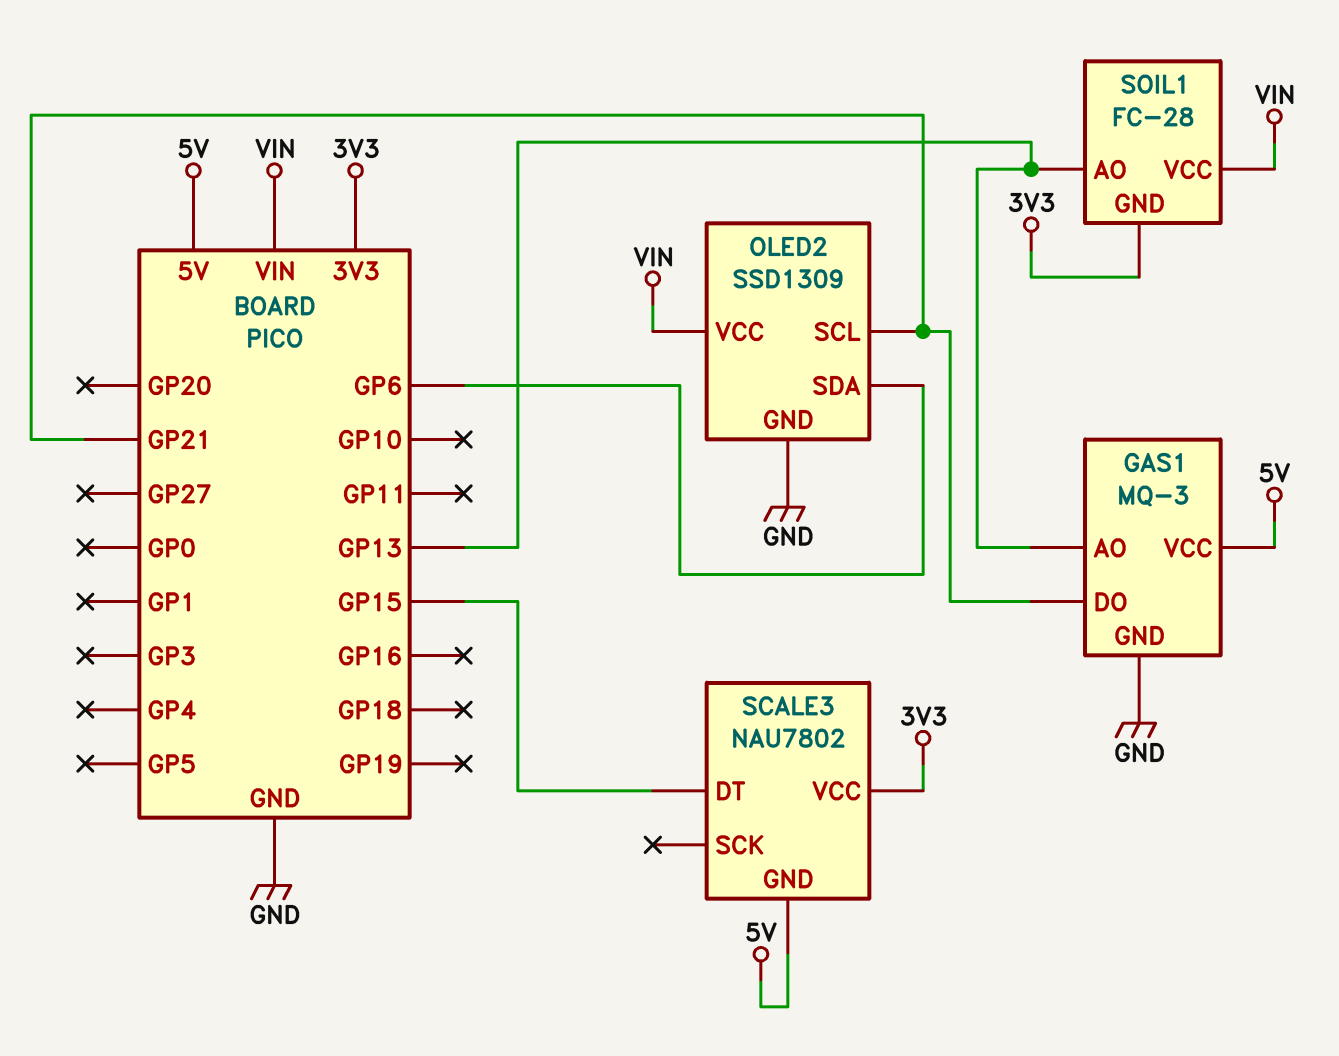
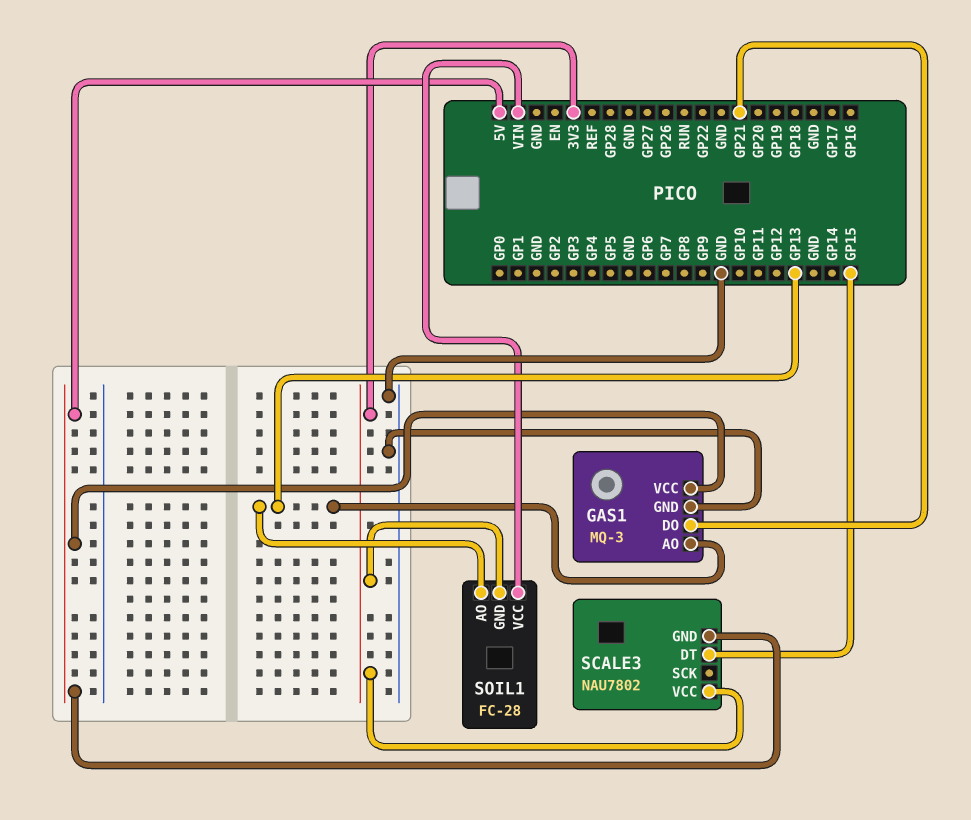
OLED2: SSD1309 -> none
OLED2 pin GND: GND -> none
OLED2 pin SCL: GP21 -> none
OLED2 pin SDA: GP6 -> none
OLED2 pin VCC: VIN -> none

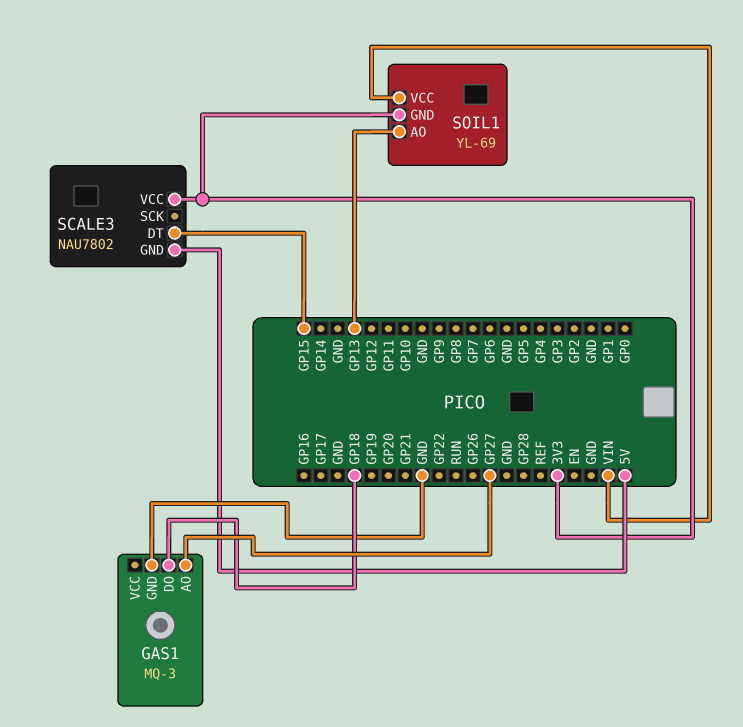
GAS1 pin AO: GP13 -> GP27
GAS1 pin DO: GP21 -> GP18
GAS1 pin VCC: 5V -> none
SOIL1: FC-28 -> YL-69

